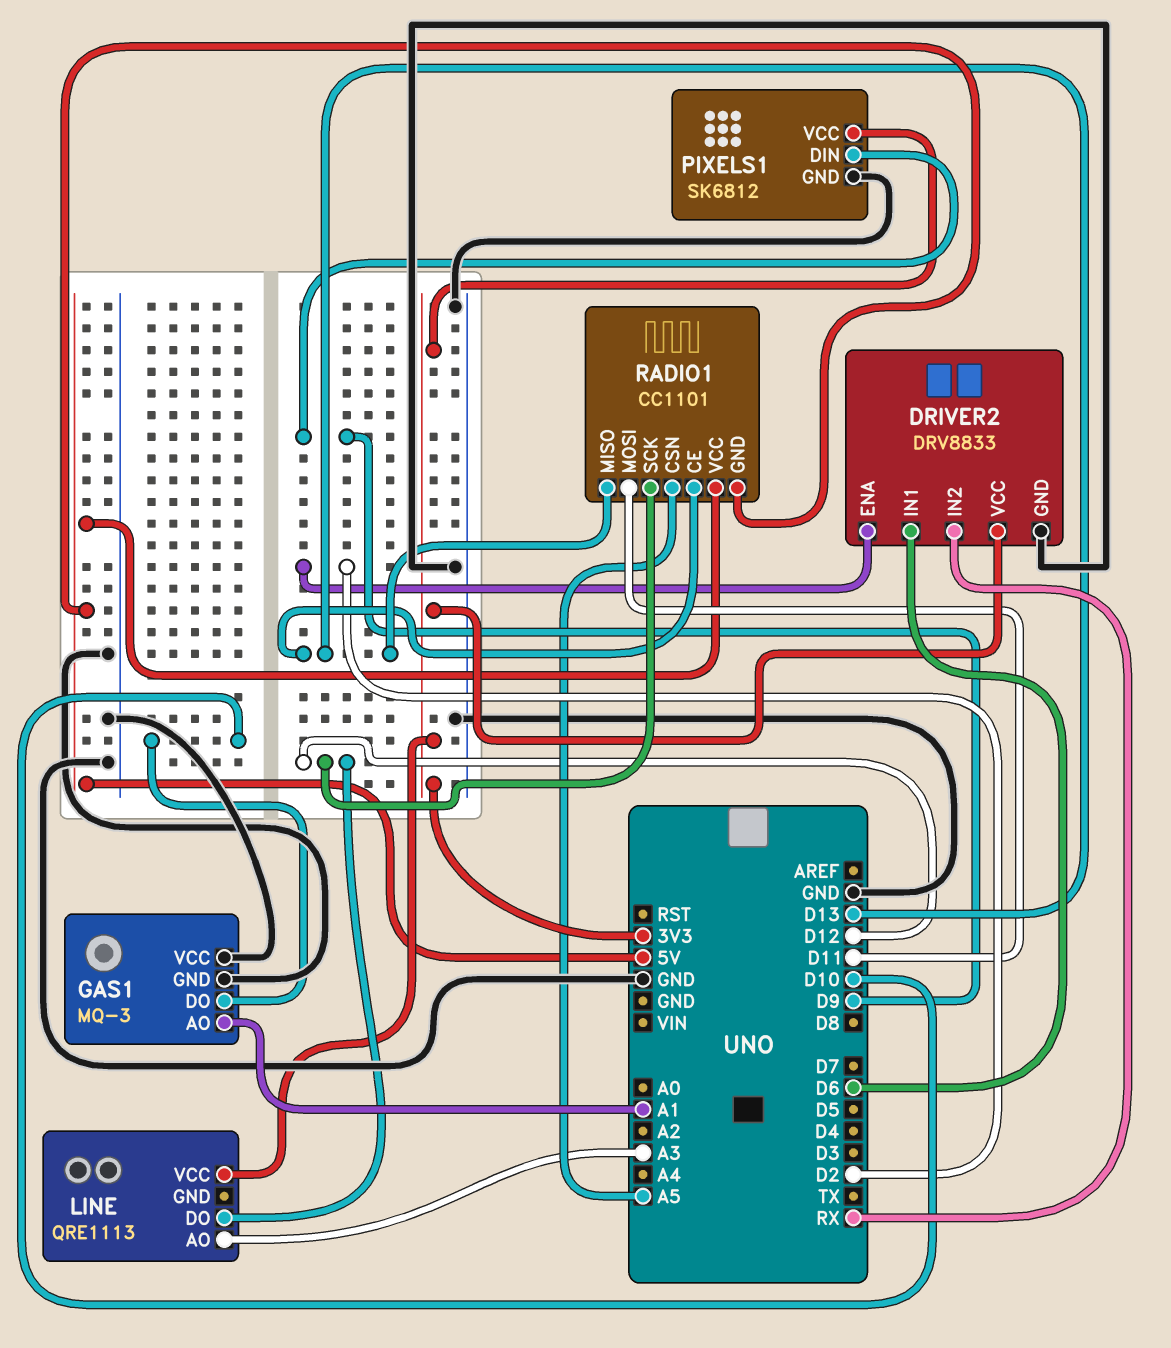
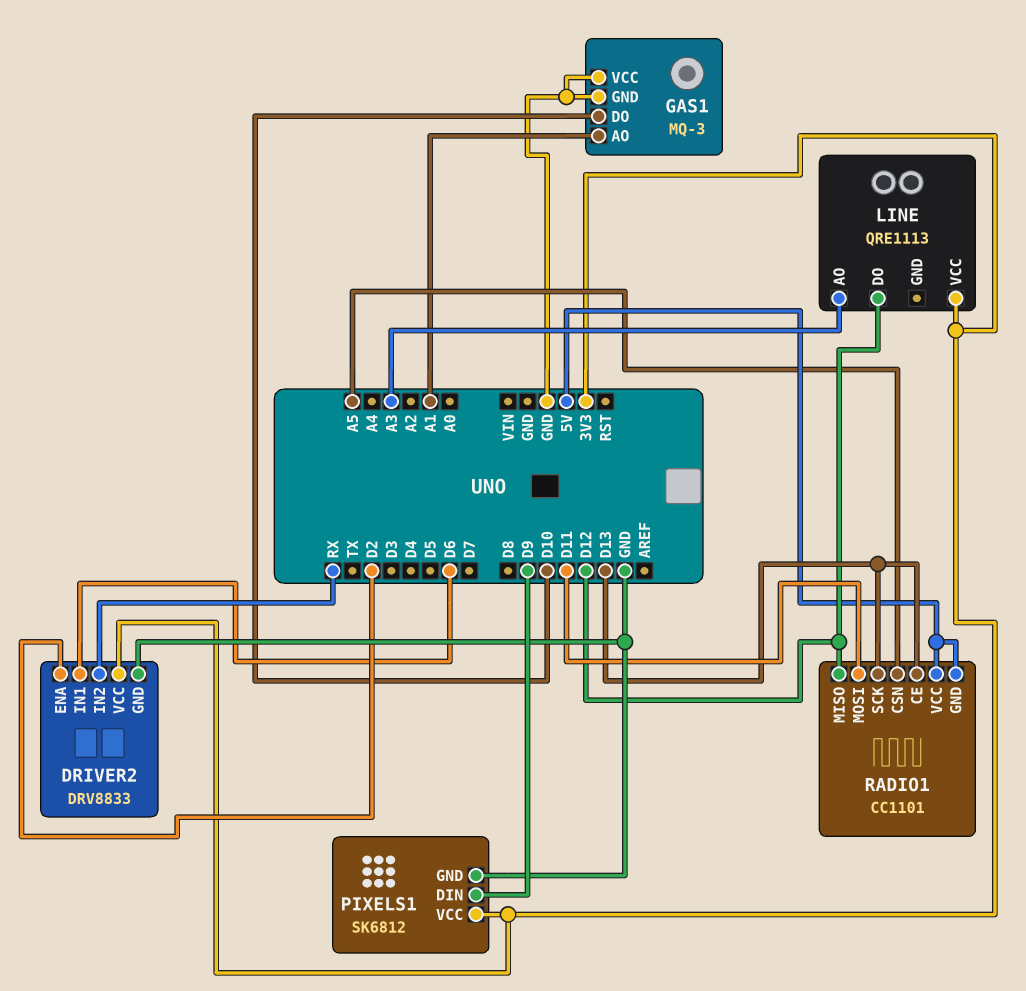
RADIO1 pin MISO: D13 -> D12
RADIO1 pin SCK: D12 -> D13

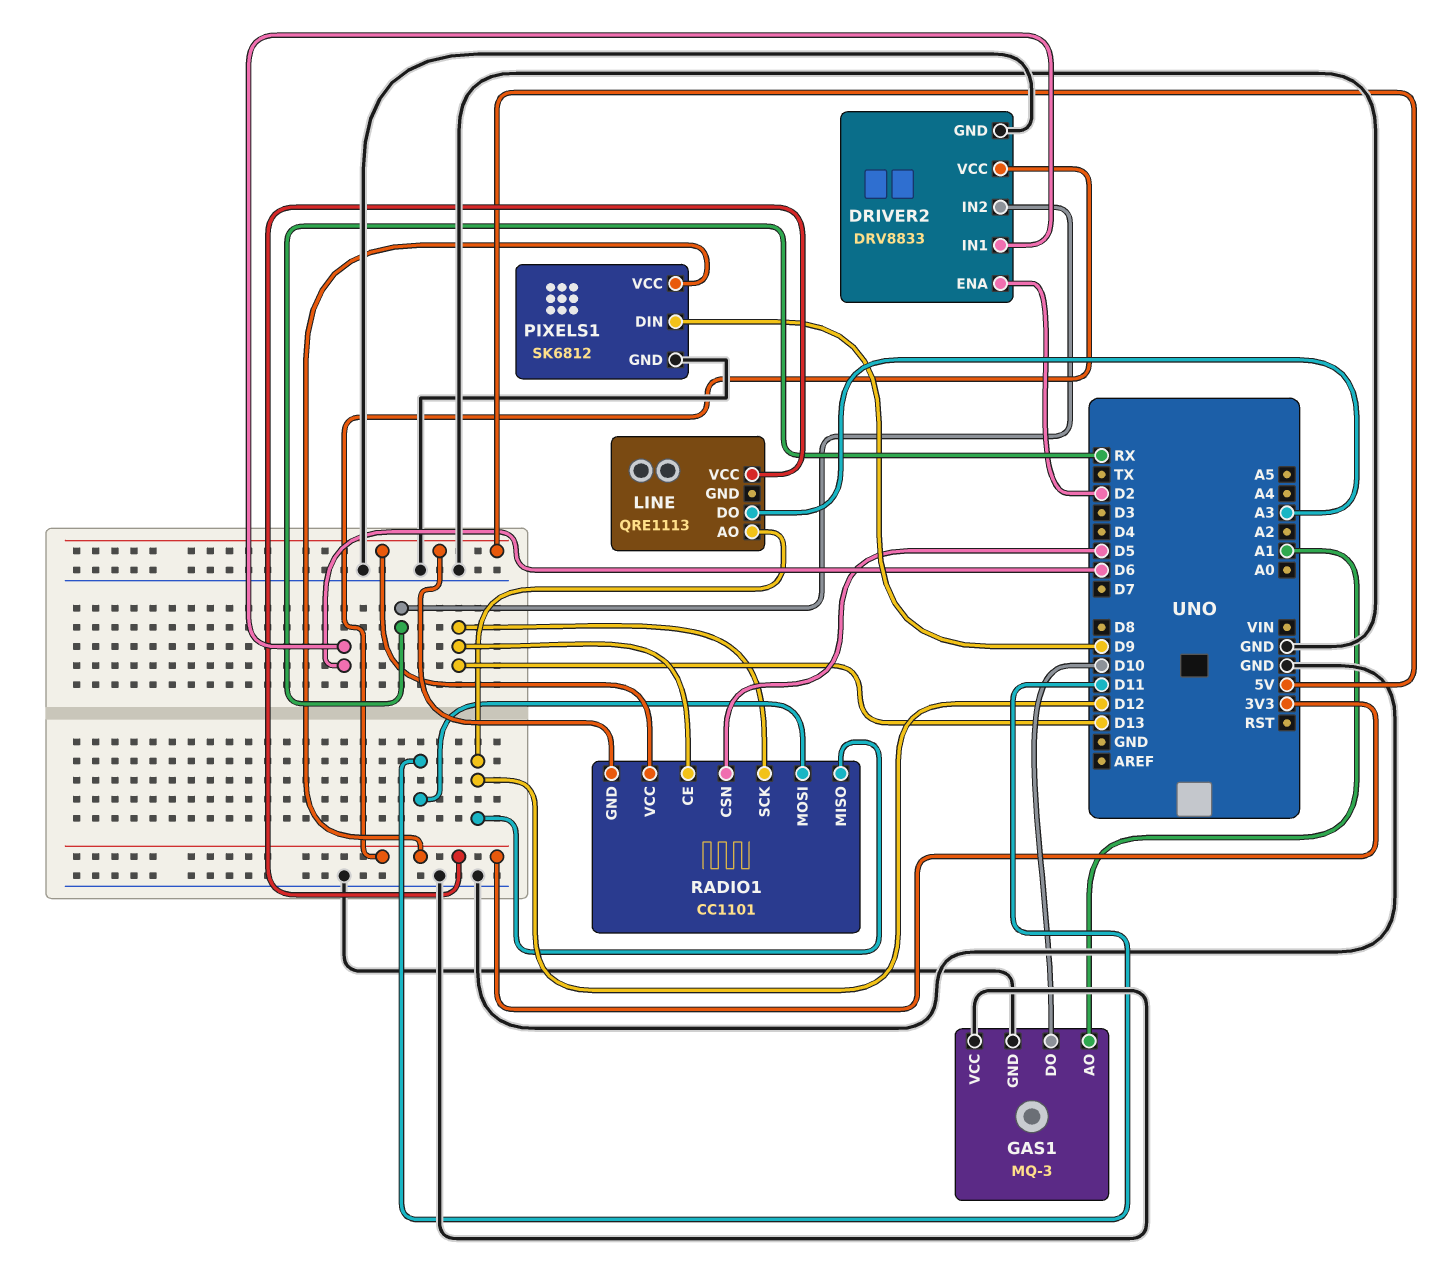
LINE pin AO: A3 -> D12
LINE pin DO: D12 -> A3
RADIO1 pin CSN: A5 -> D5

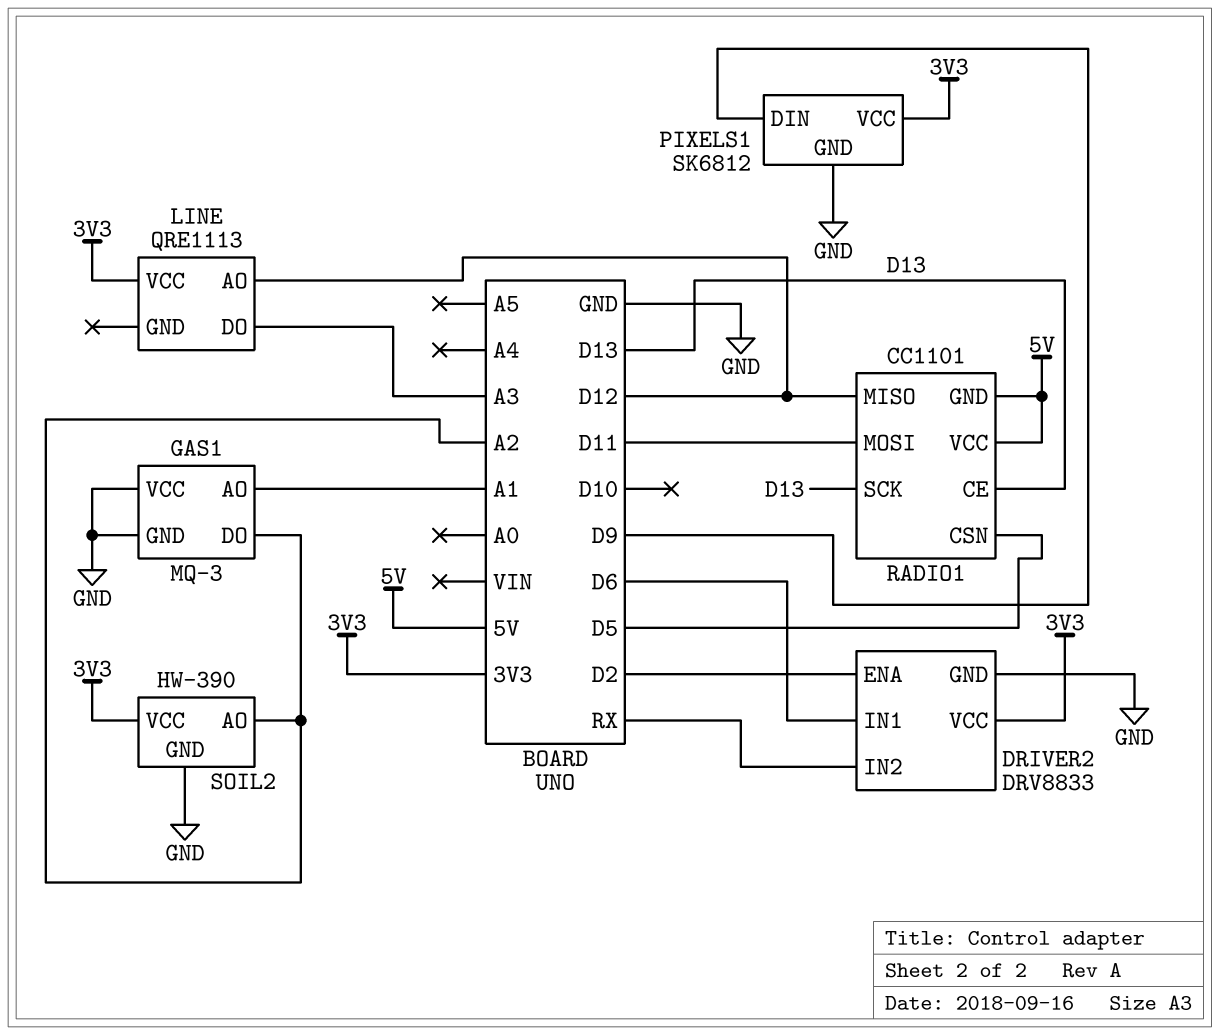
GAS1 pin DO: D10 -> A2
SOIL2: none -> HW-390
SOIL2 pin AO: none -> A2
SOIL2 pin GND: none -> GND
SOIL2 pin VCC: none -> 3V3

